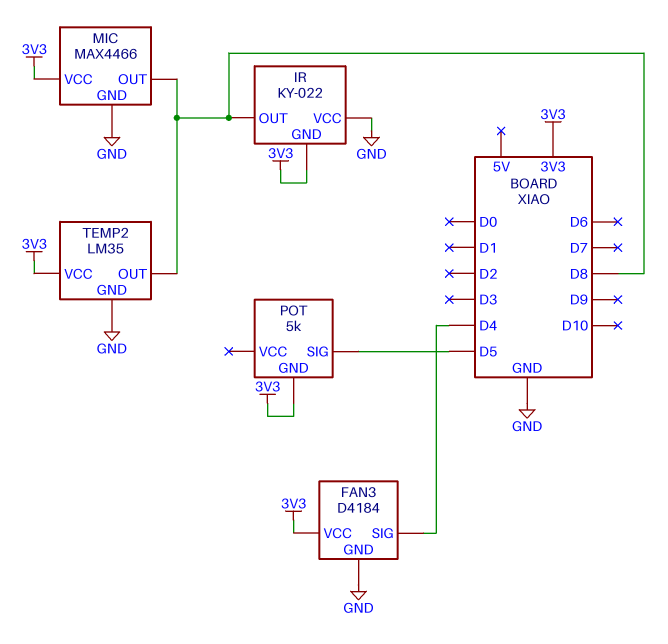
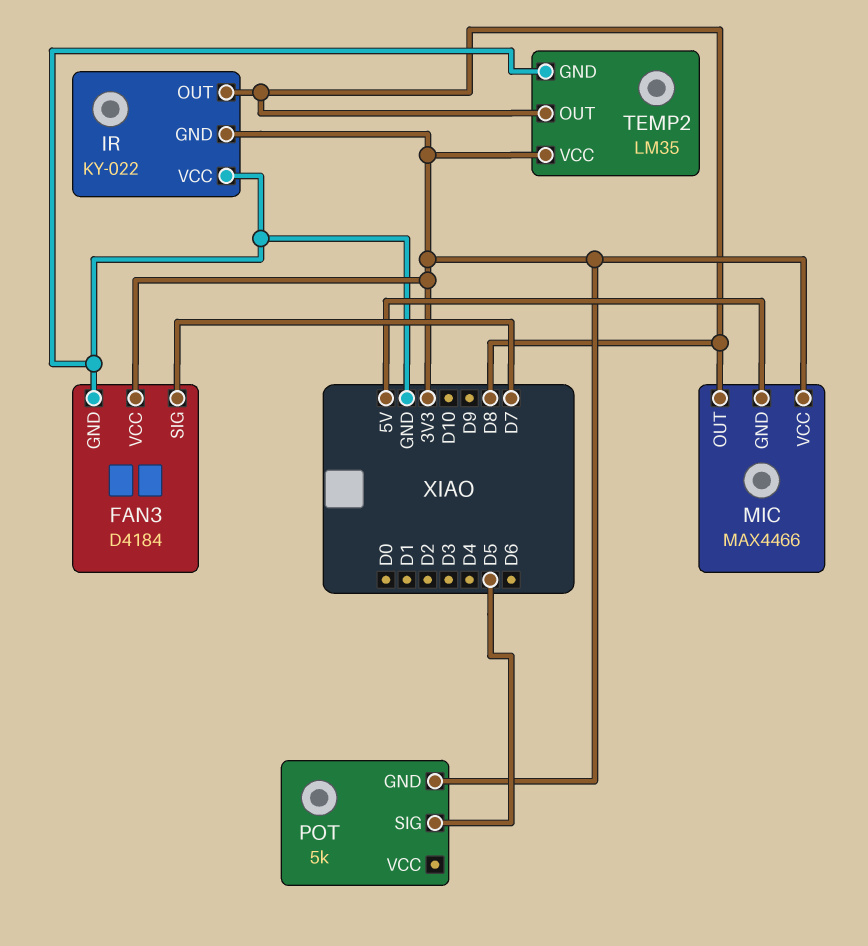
FAN3 pin SIG: D4 -> D7
MIC pin GND: GND -> 5V

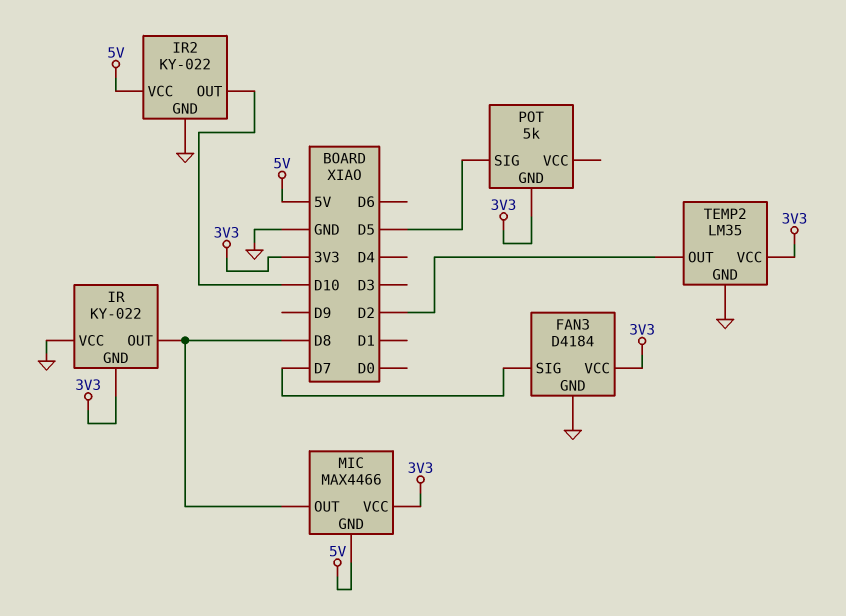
IR2: none -> KY-022
IR2 pin GND: none -> GND
IR2 pin OUT: none -> D10
IR2 pin VCC: none -> 5V
TEMP2 pin OUT: D8 -> D2

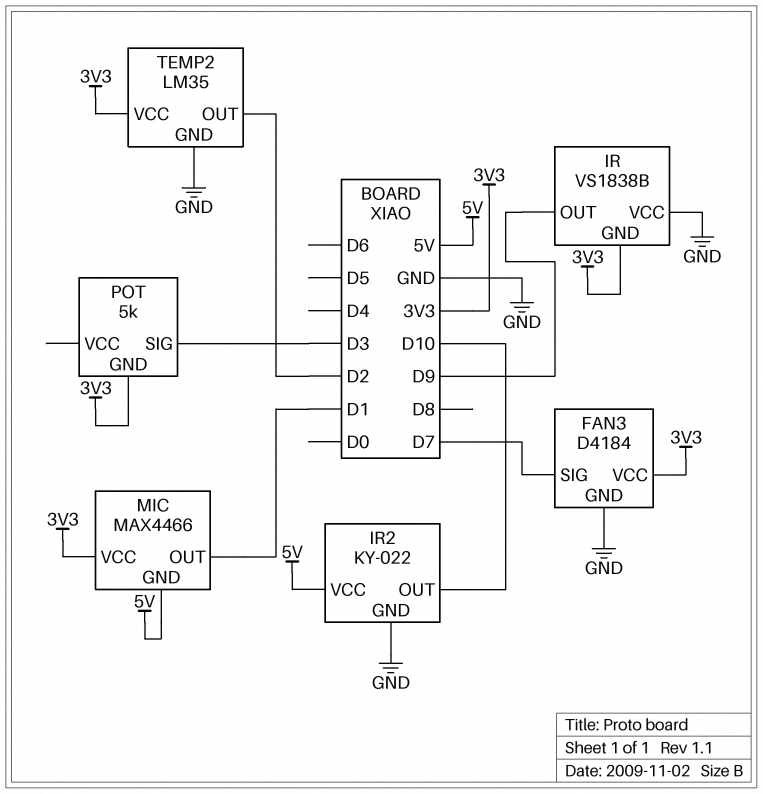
IR: KY-022 -> VS1838B
IR pin OUT: D8 -> D9
MIC pin OUT: D8 -> D1
POT pin SIG: D5 -> D3

